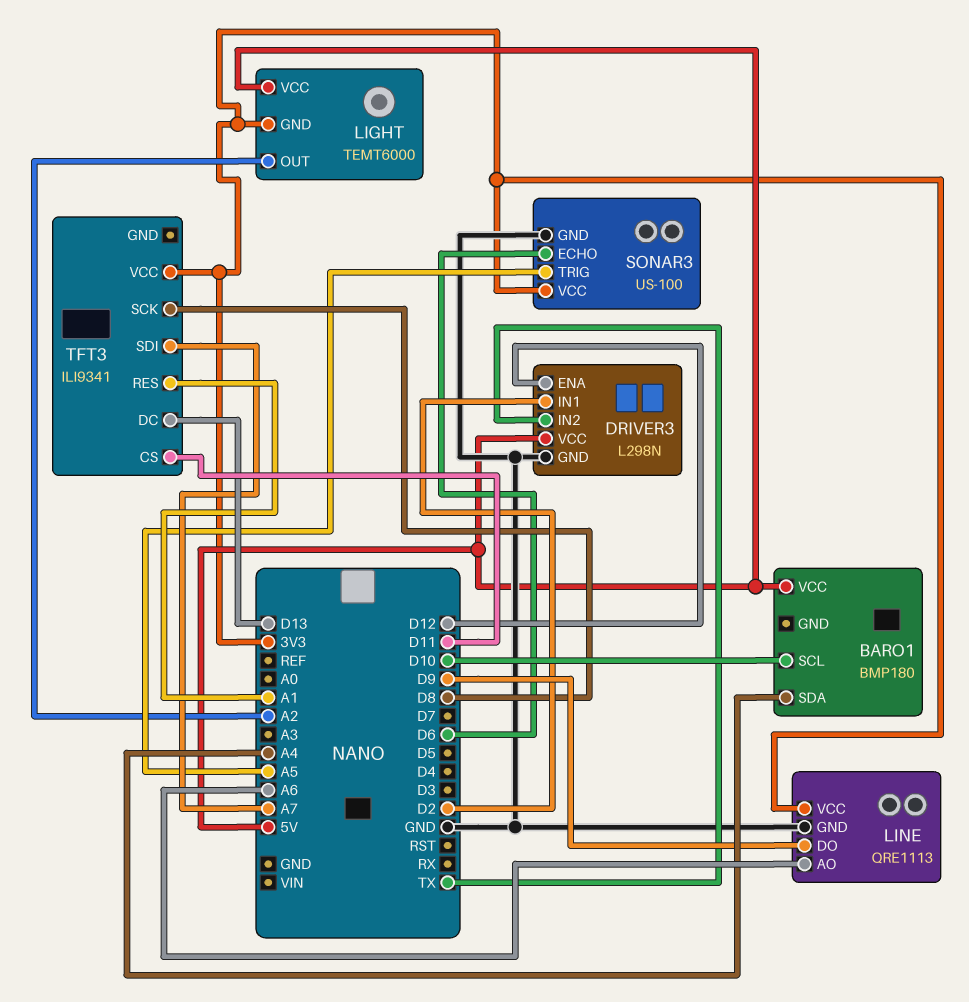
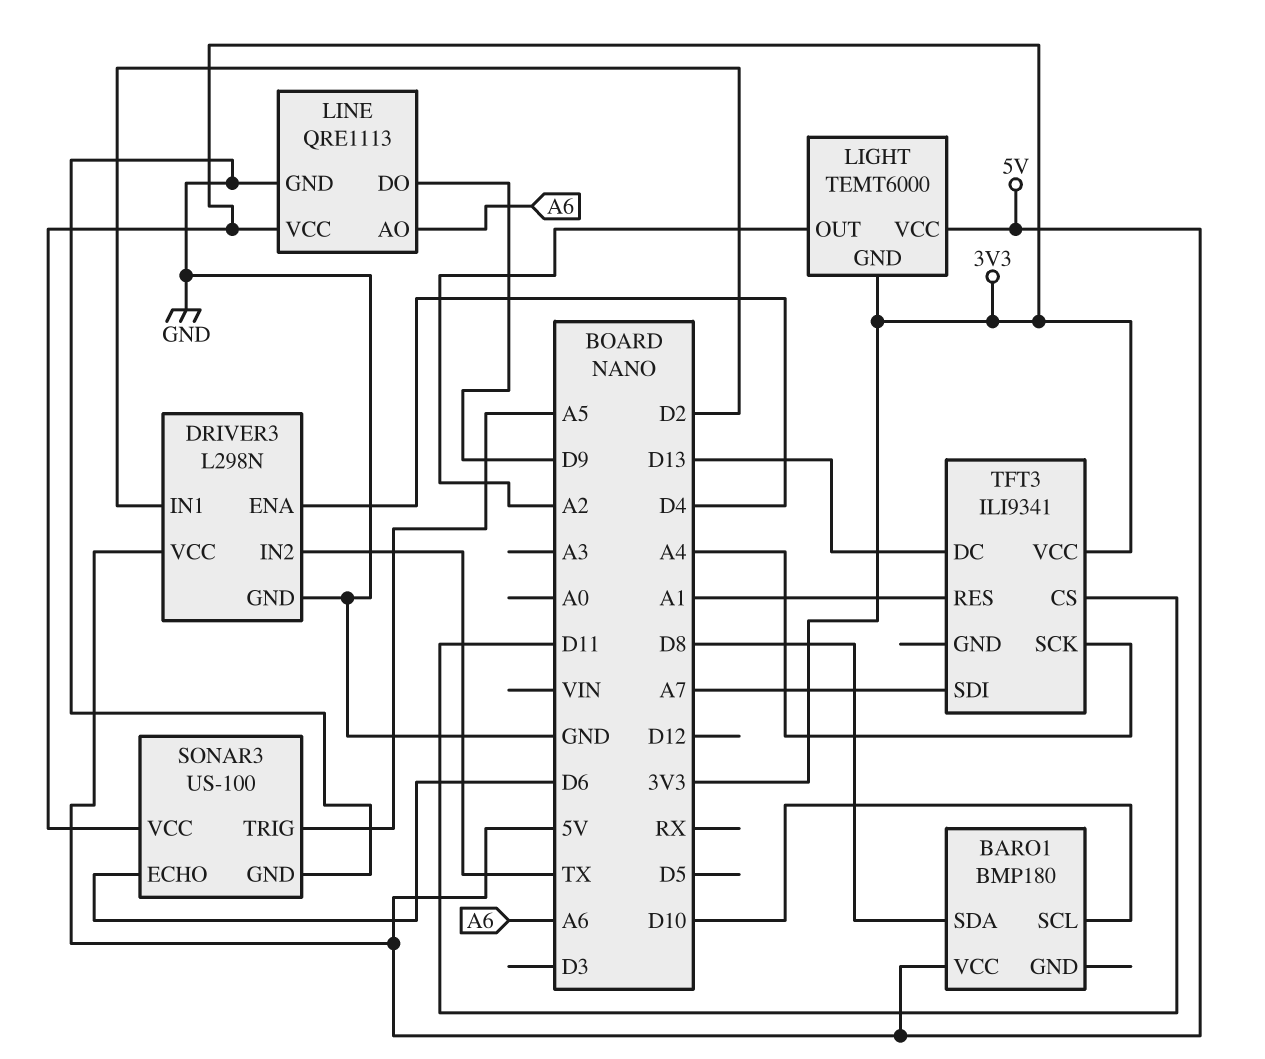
BARO1 pin SDA: A4 -> D8
DRIVER3 pin ENA: D12 -> D4
TFT3 pin SCK: D8 -> A4

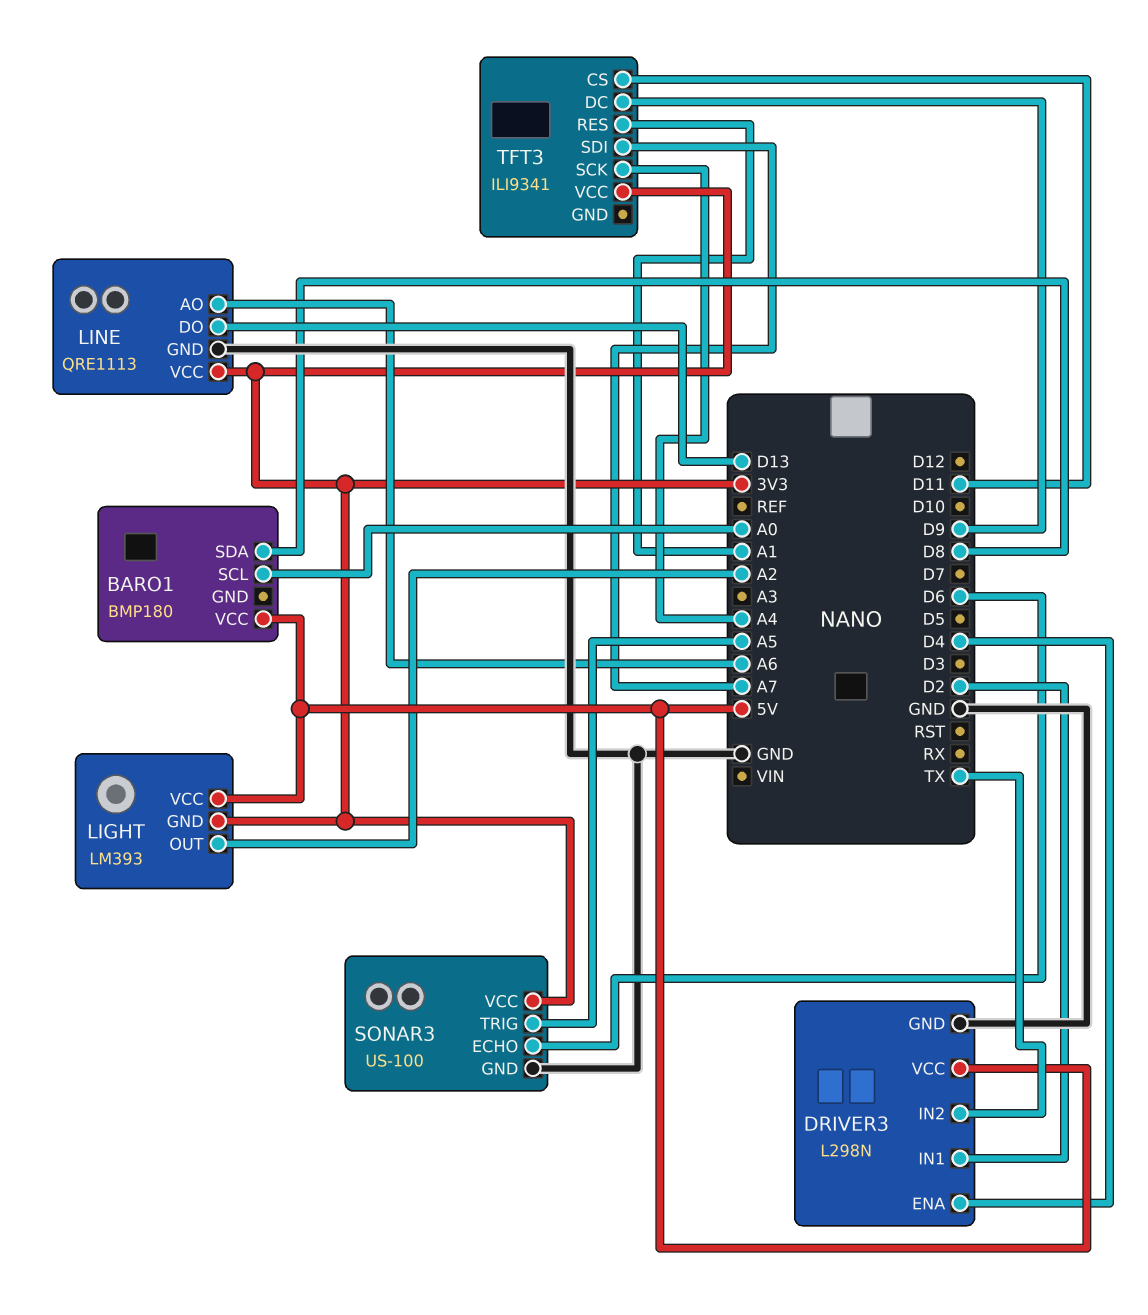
BARO1 pin SCL: D10 -> A0
LIGHT: TEMT6000 -> LM393
LINE pin DO: D9 -> D13
TFT3 pin DC: D13 -> D9

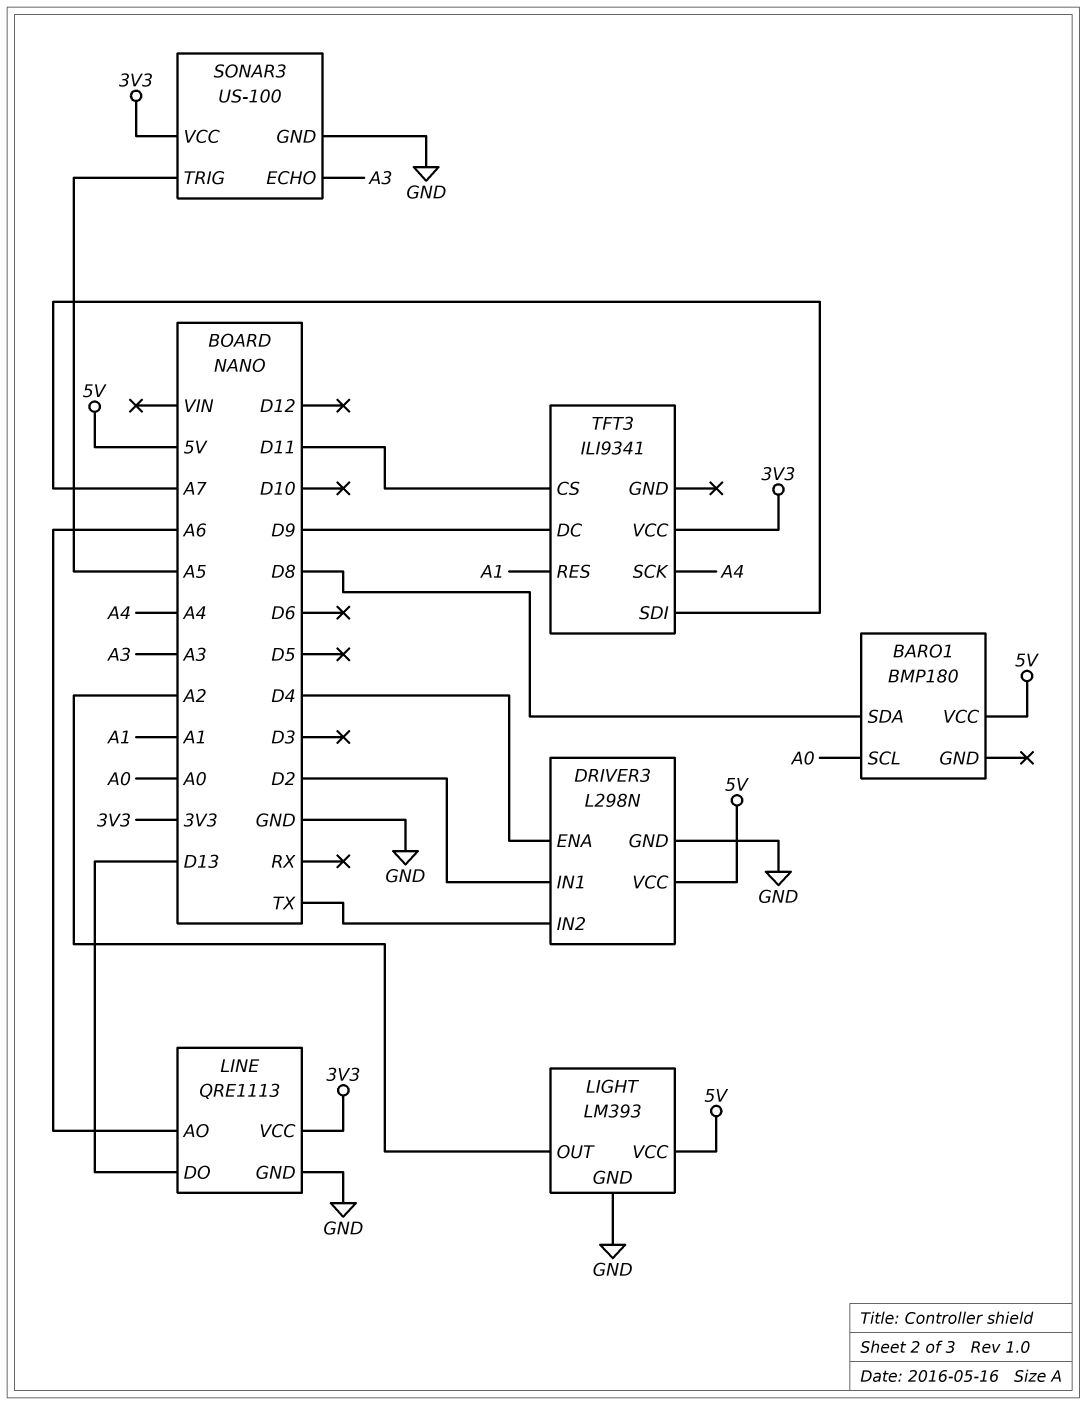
LIGHT pin GND: 3V3 -> GND
SONAR3 pin ECHO: D6 -> A3

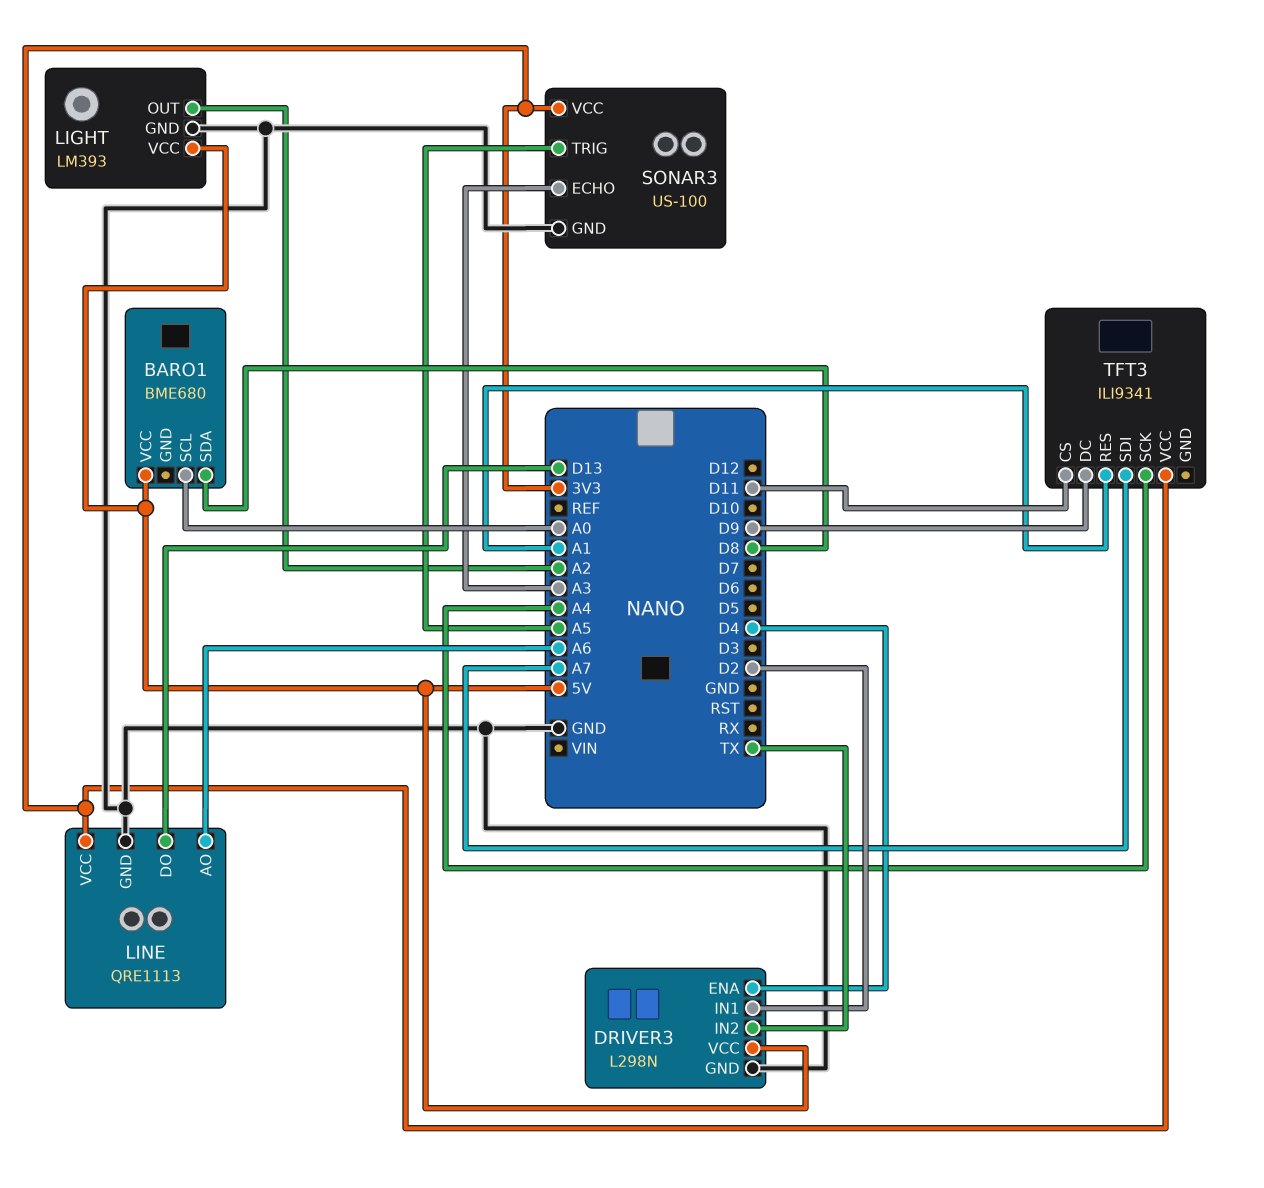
BARO1: BMP180 -> BME680

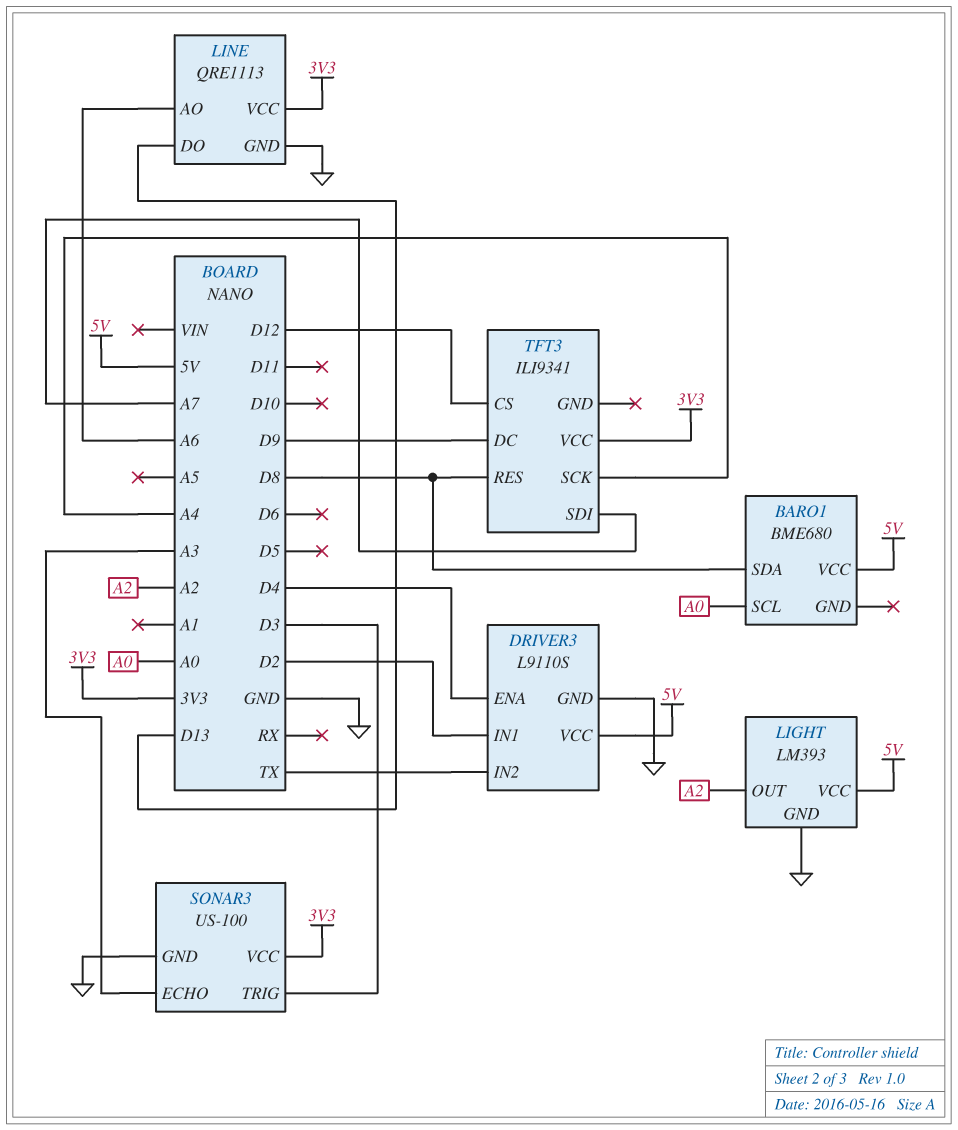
DRIVER3: L298N -> L9110S
SONAR3 pin TRIG: A5 -> D3
TFT3 pin CS: D11 -> D12
TFT3 pin RES: A1 -> D8

